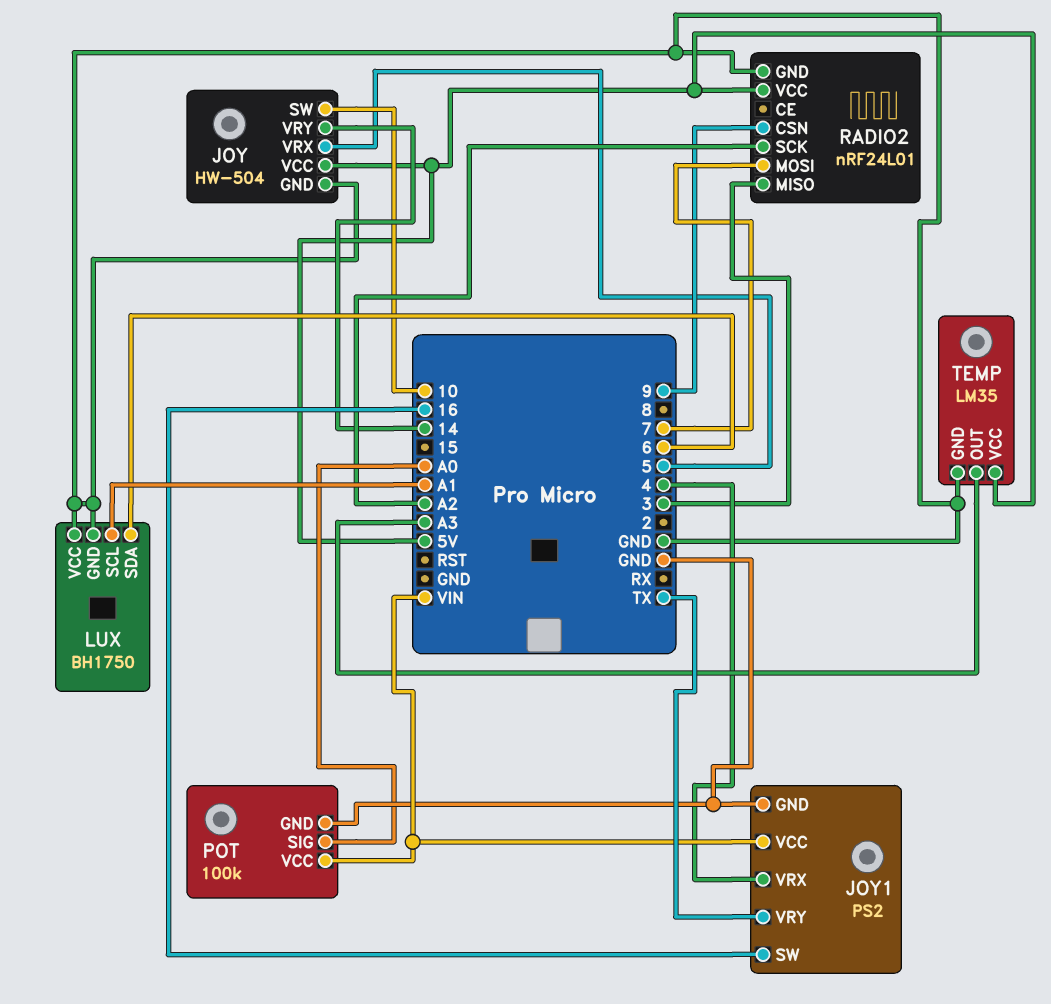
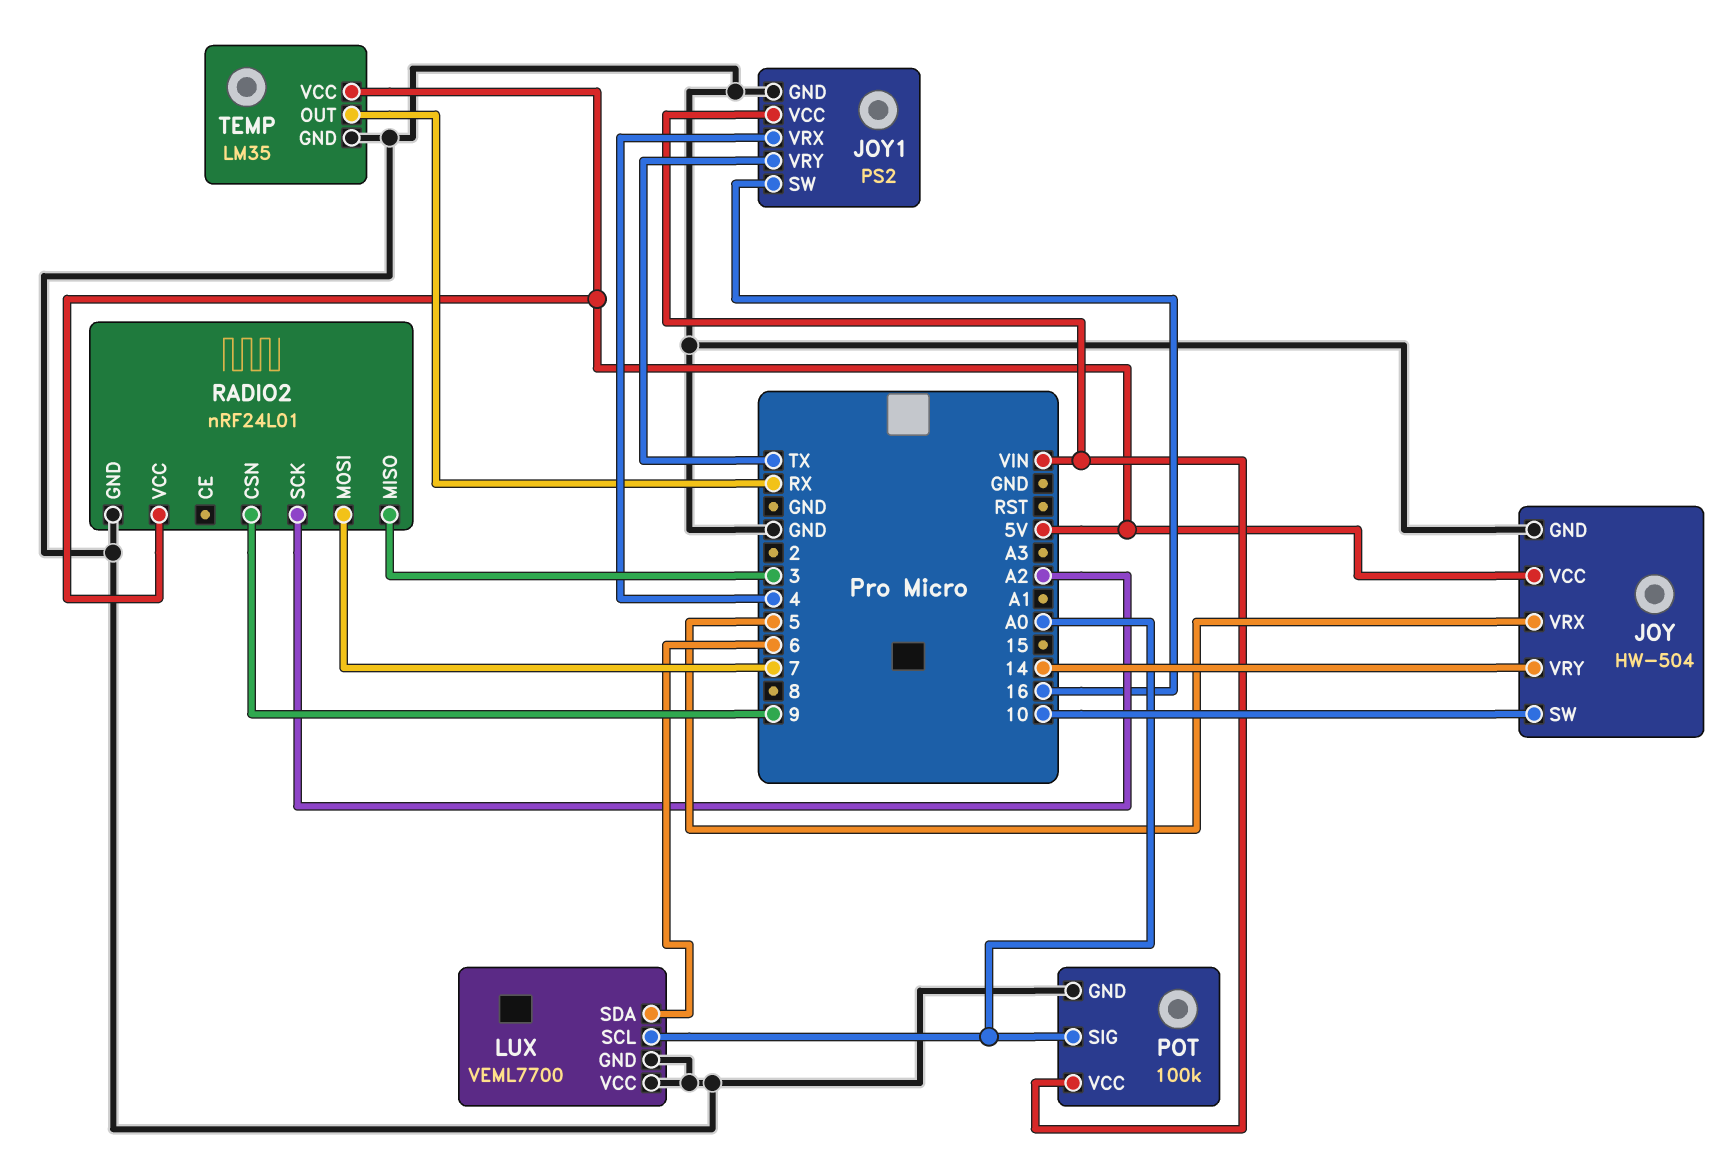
LUX: BH1750 -> VEML7700
LUX pin SCL: A1 -> A0
TEMP pin OUT: A3 -> RX

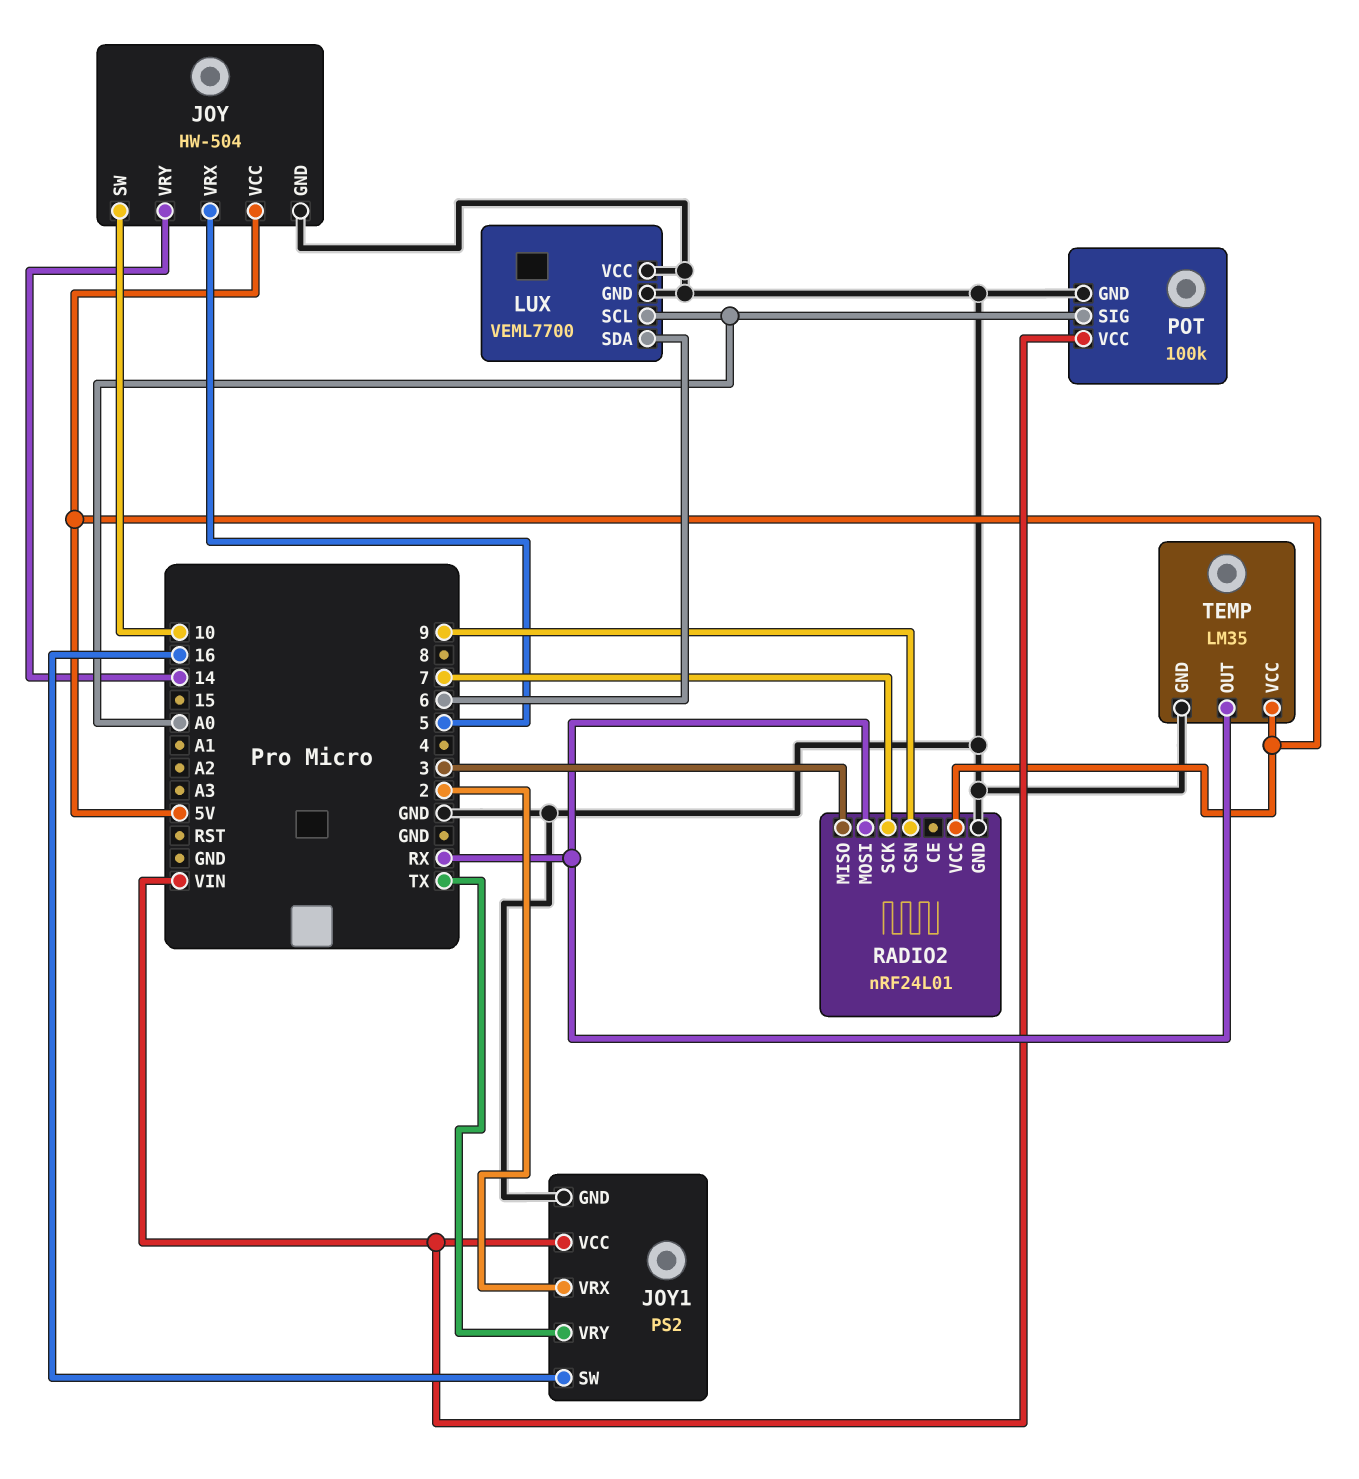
JOY1 pin VRX: 4 -> 2
RADIO2 pin MOSI: 7 -> RX
RADIO2 pin SCK: A2 -> 7

